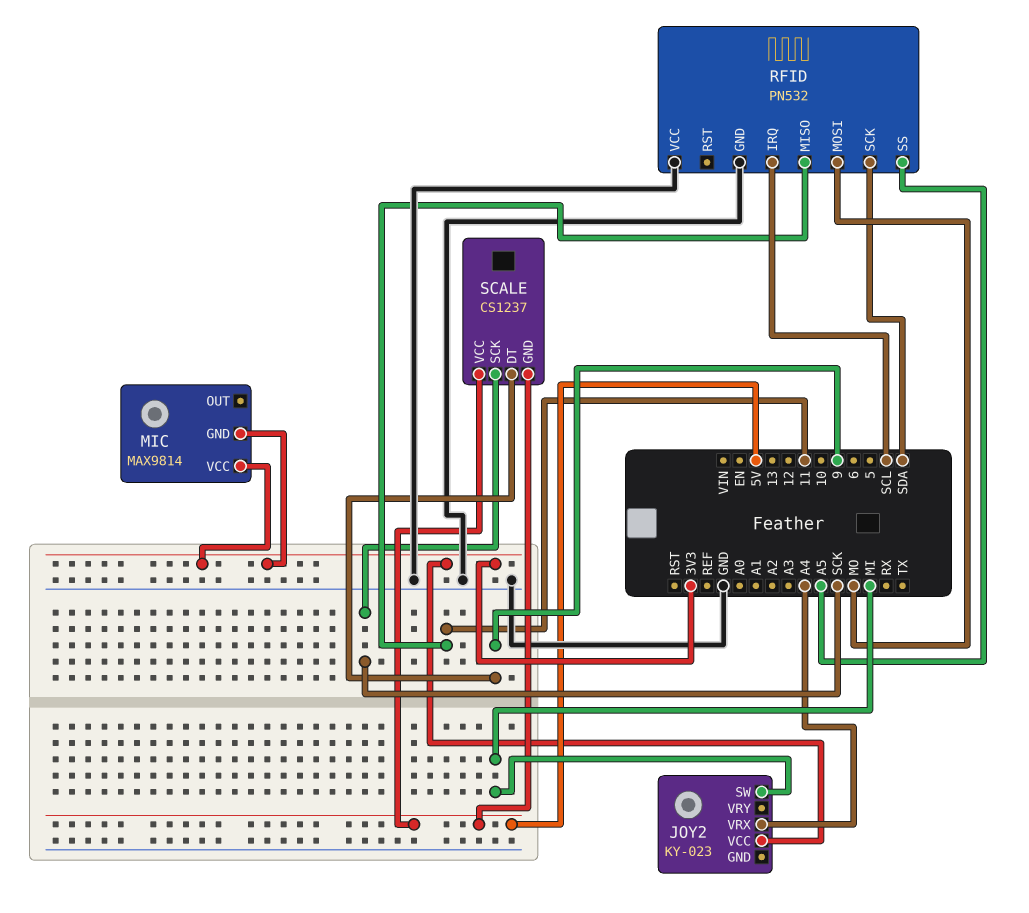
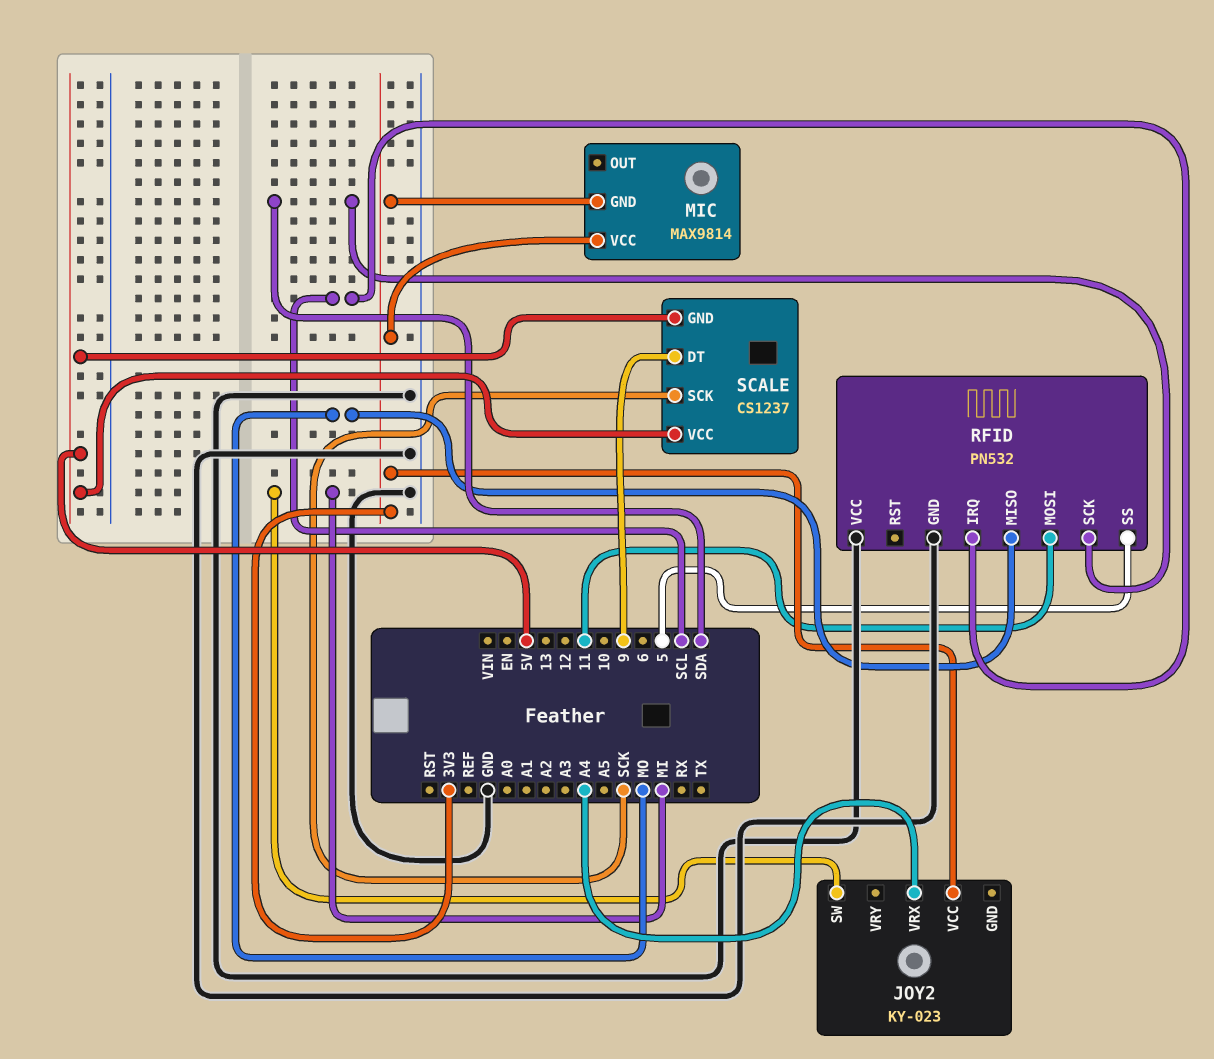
RFID pin MISO: 11 -> MO
RFID pin MOSI: MO -> 11
RFID pin SS: A5 -> 5

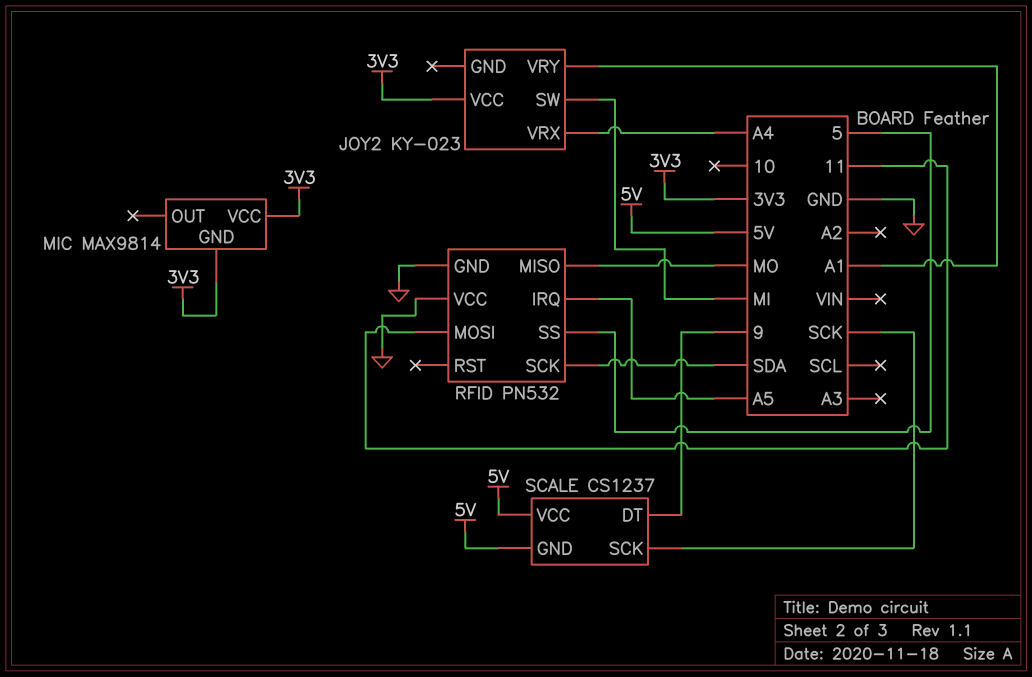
JOY2 pin VRY: none -> A1
RFID pin IRQ: SCL -> A5

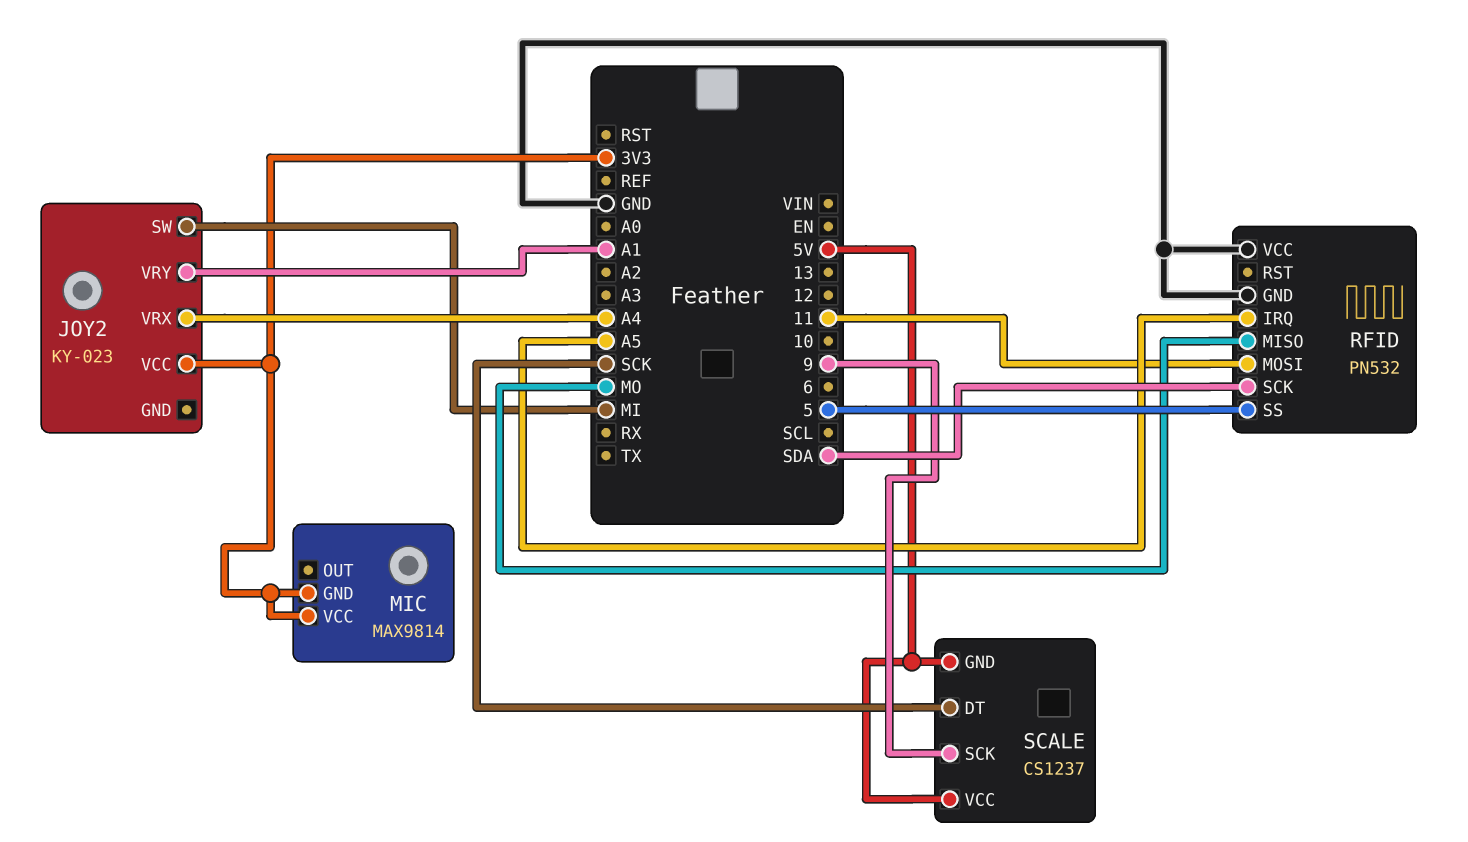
SCALE pin DT: 9 -> SCK
SCALE pin SCK: SCK -> 9

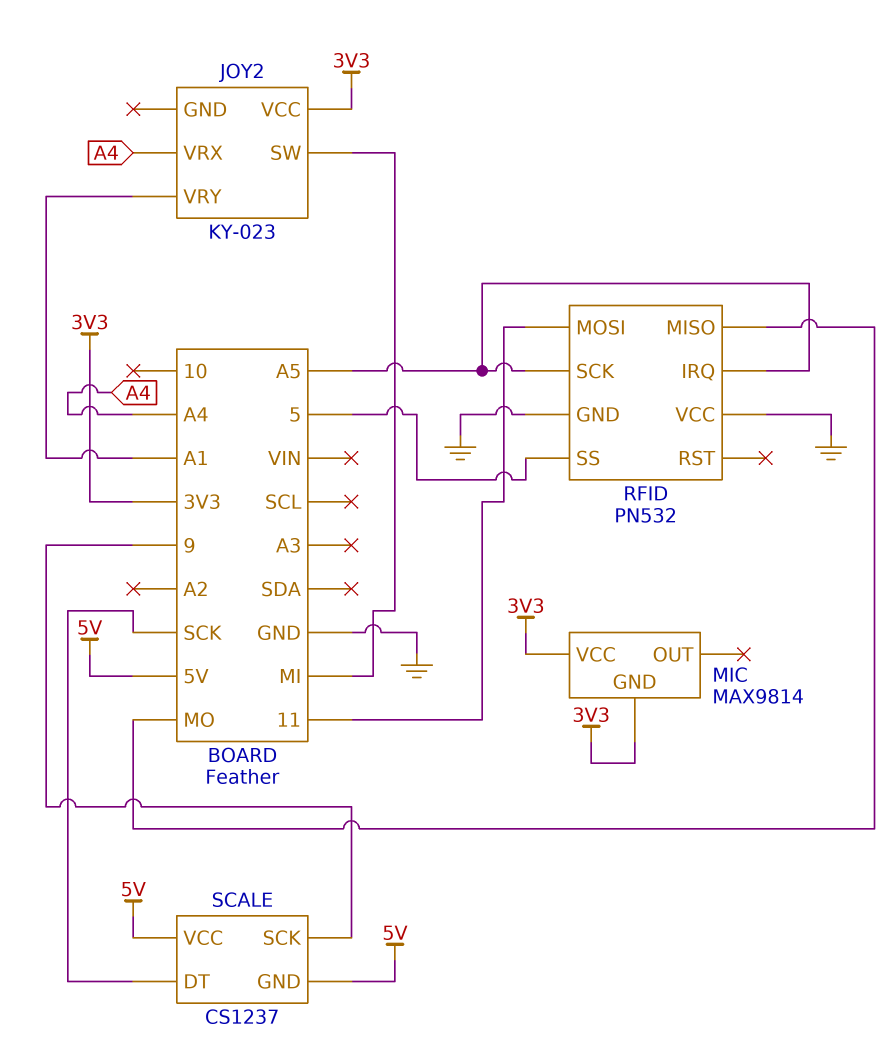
RFID pin SCK: SDA -> A5

